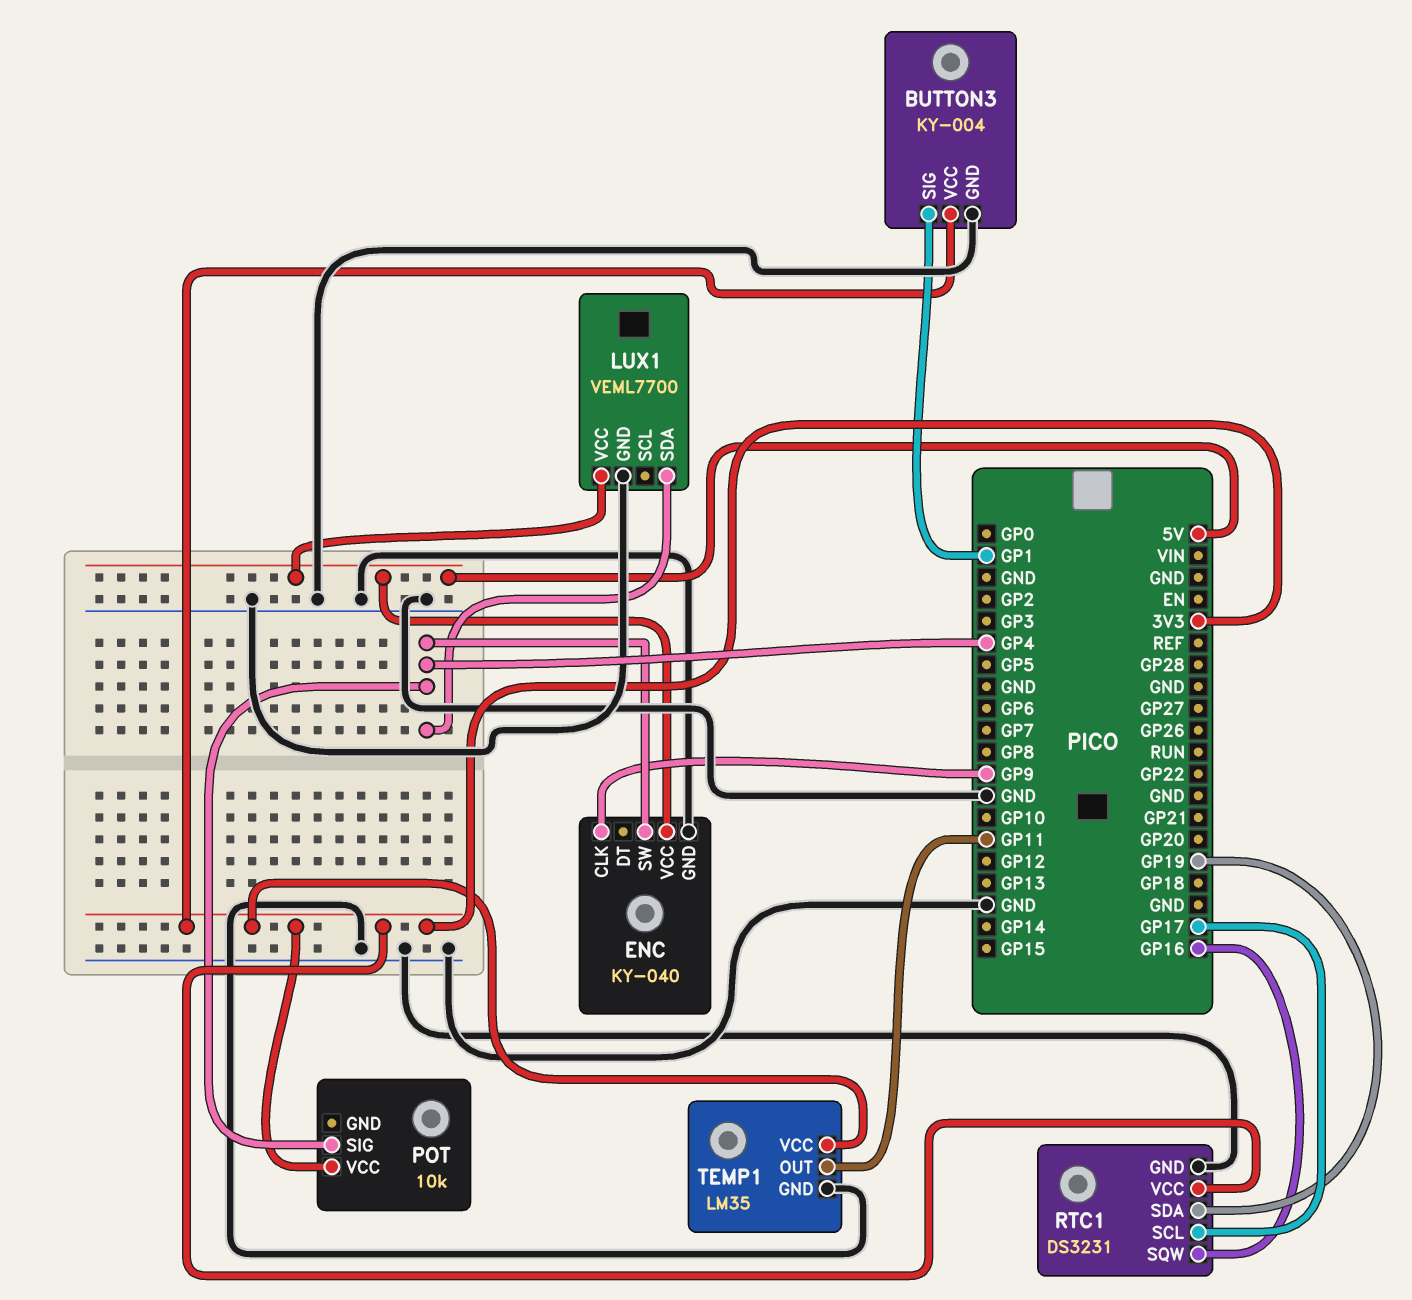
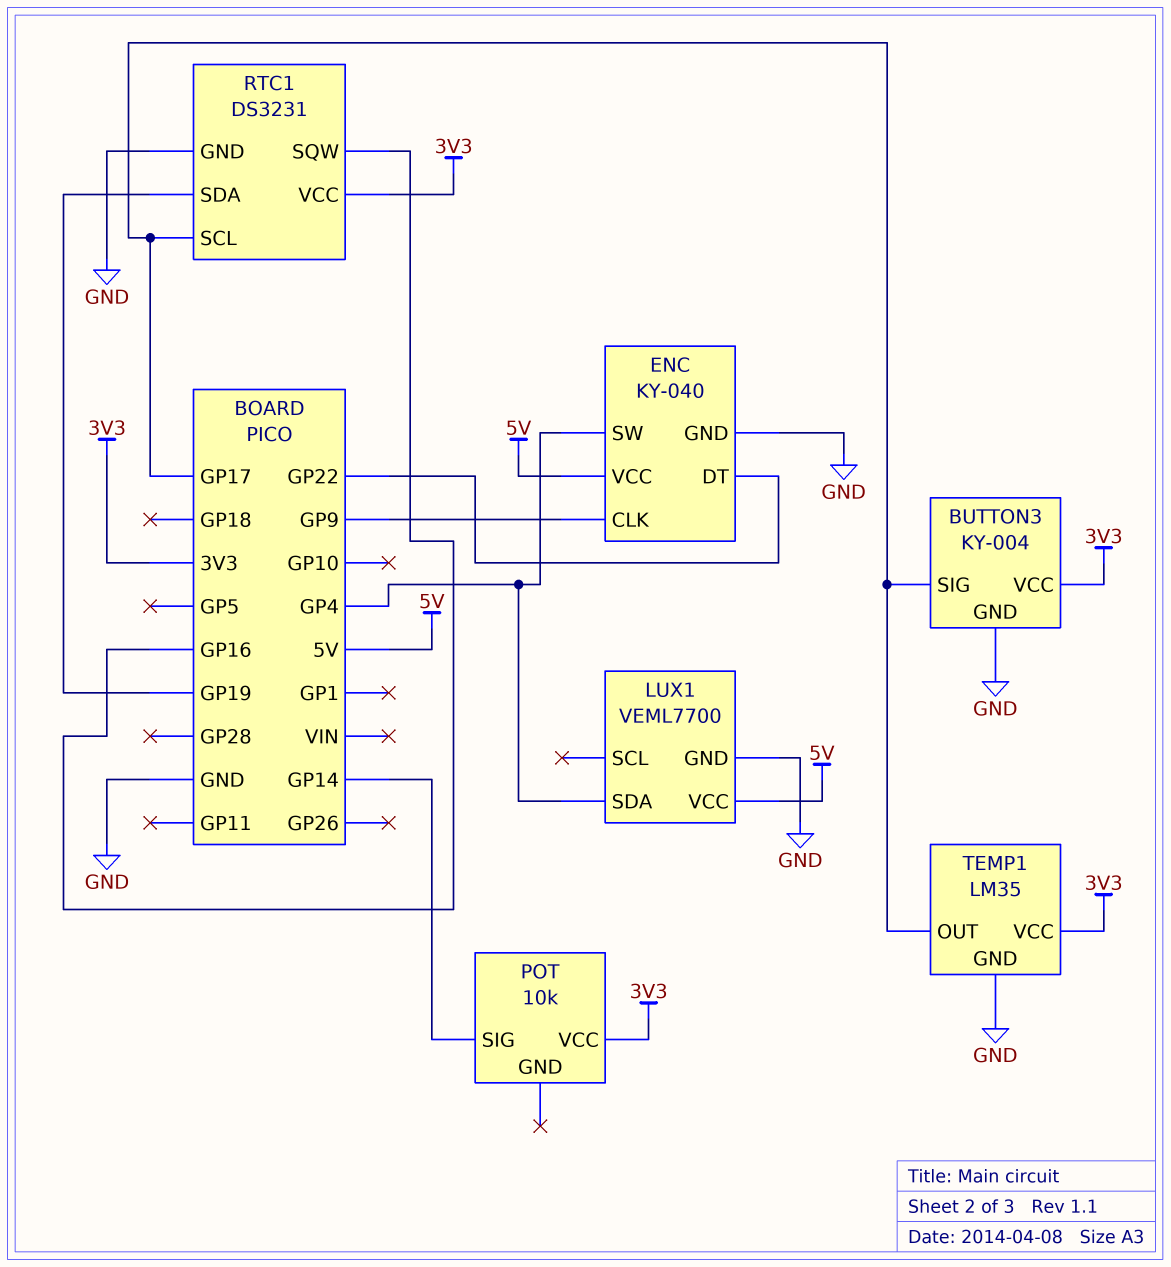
BUTTON3 pin SIG: GP1 -> GP17
ENC pin DT: none -> GP22
POT pin SIG: GP4 -> GP14
TEMP1 pin OUT: GP11 -> GP17

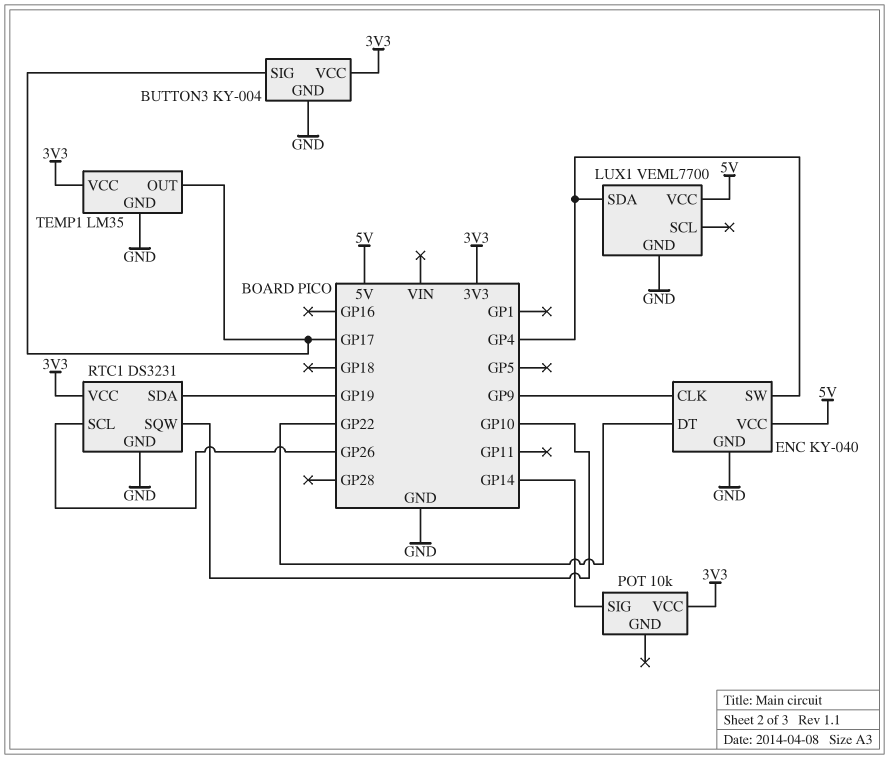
RTC1 pin SCL: GP17 -> GP26
RTC1 pin SQW: GP16 -> GP10

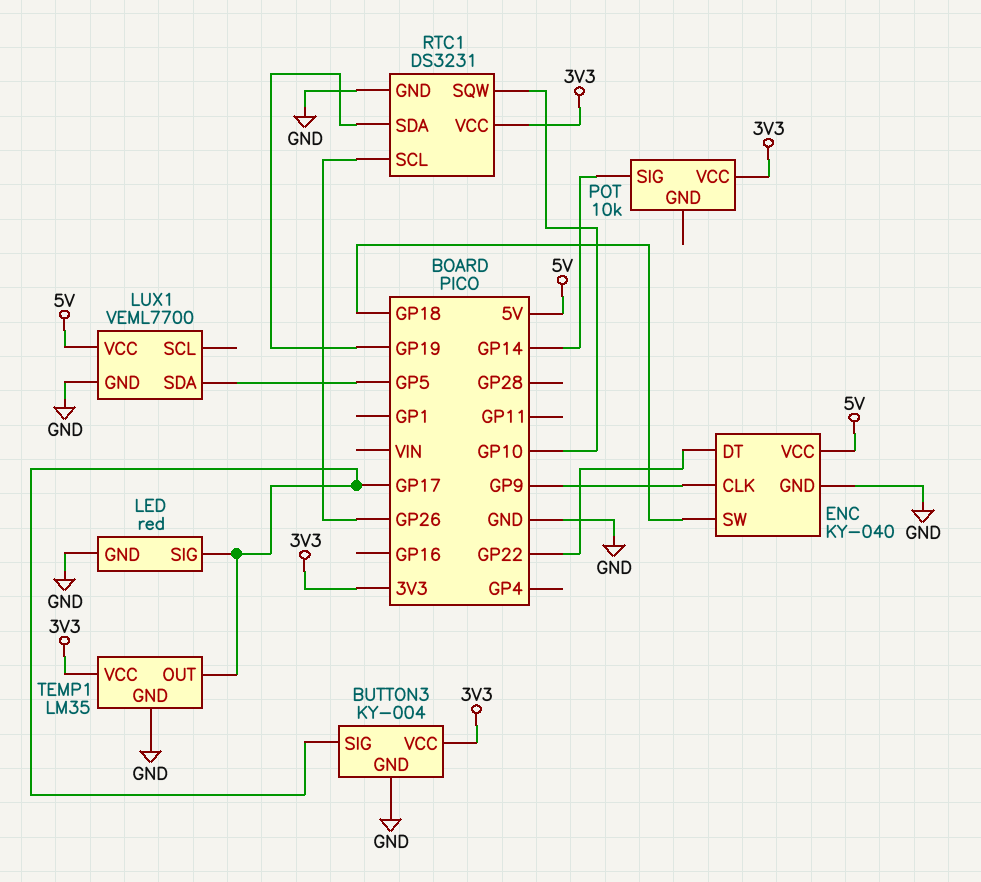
ENC pin SW: GP4 -> GP18
LED: none -> red
LED pin GND: none -> GND
LED pin SIG: none -> GP17
LUX1 pin SDA: GP4 -> GP5

